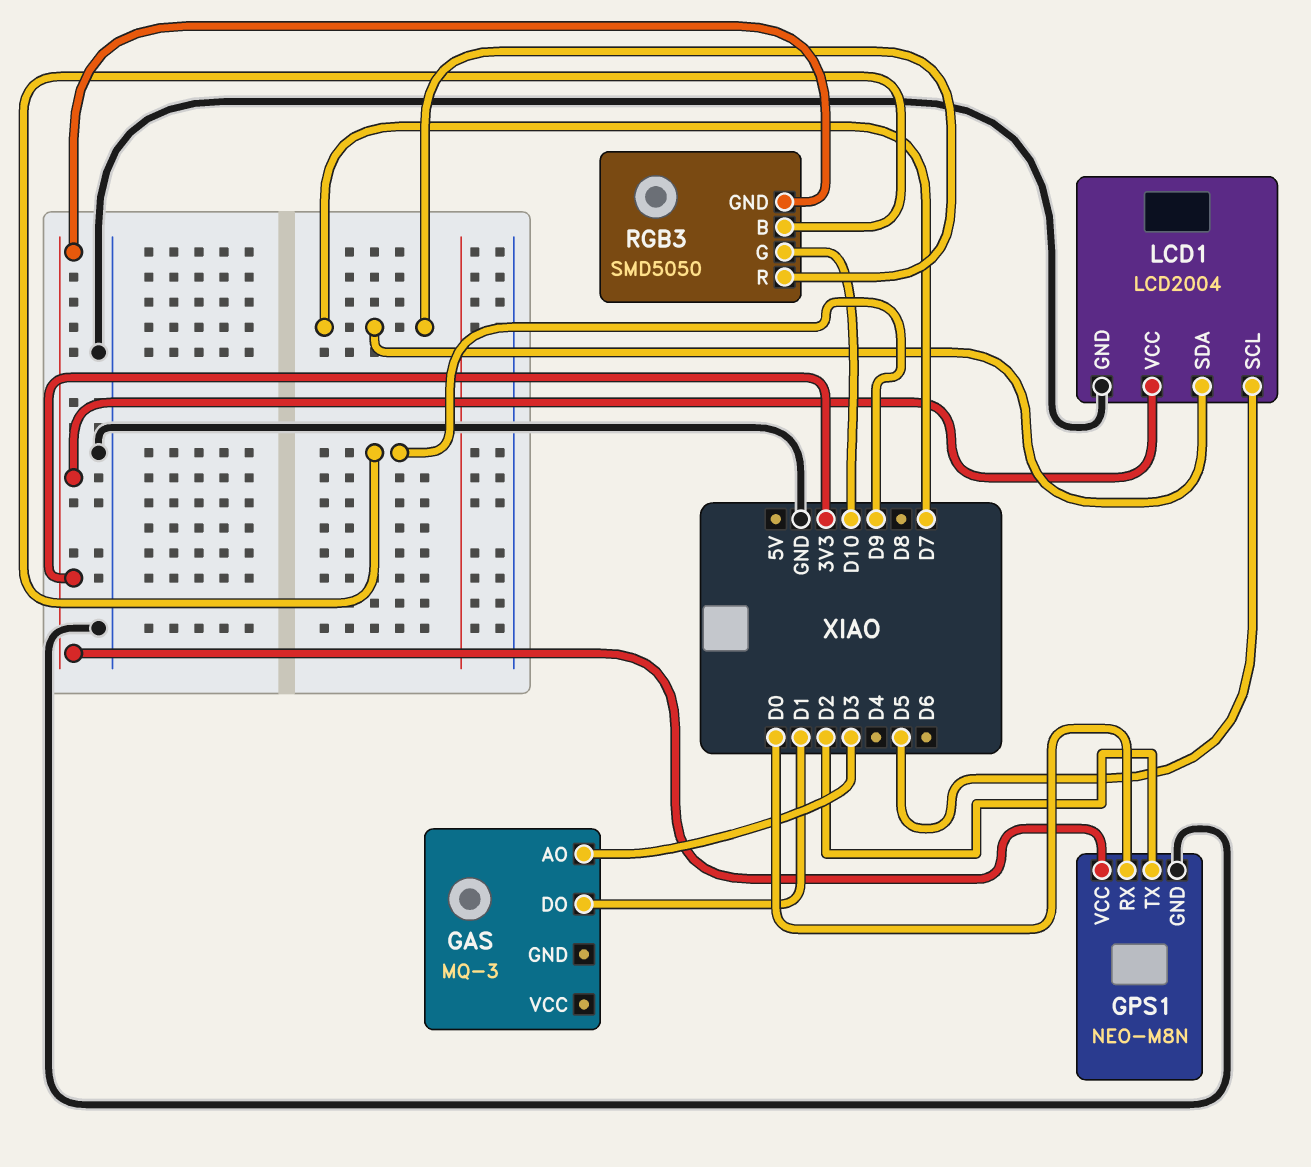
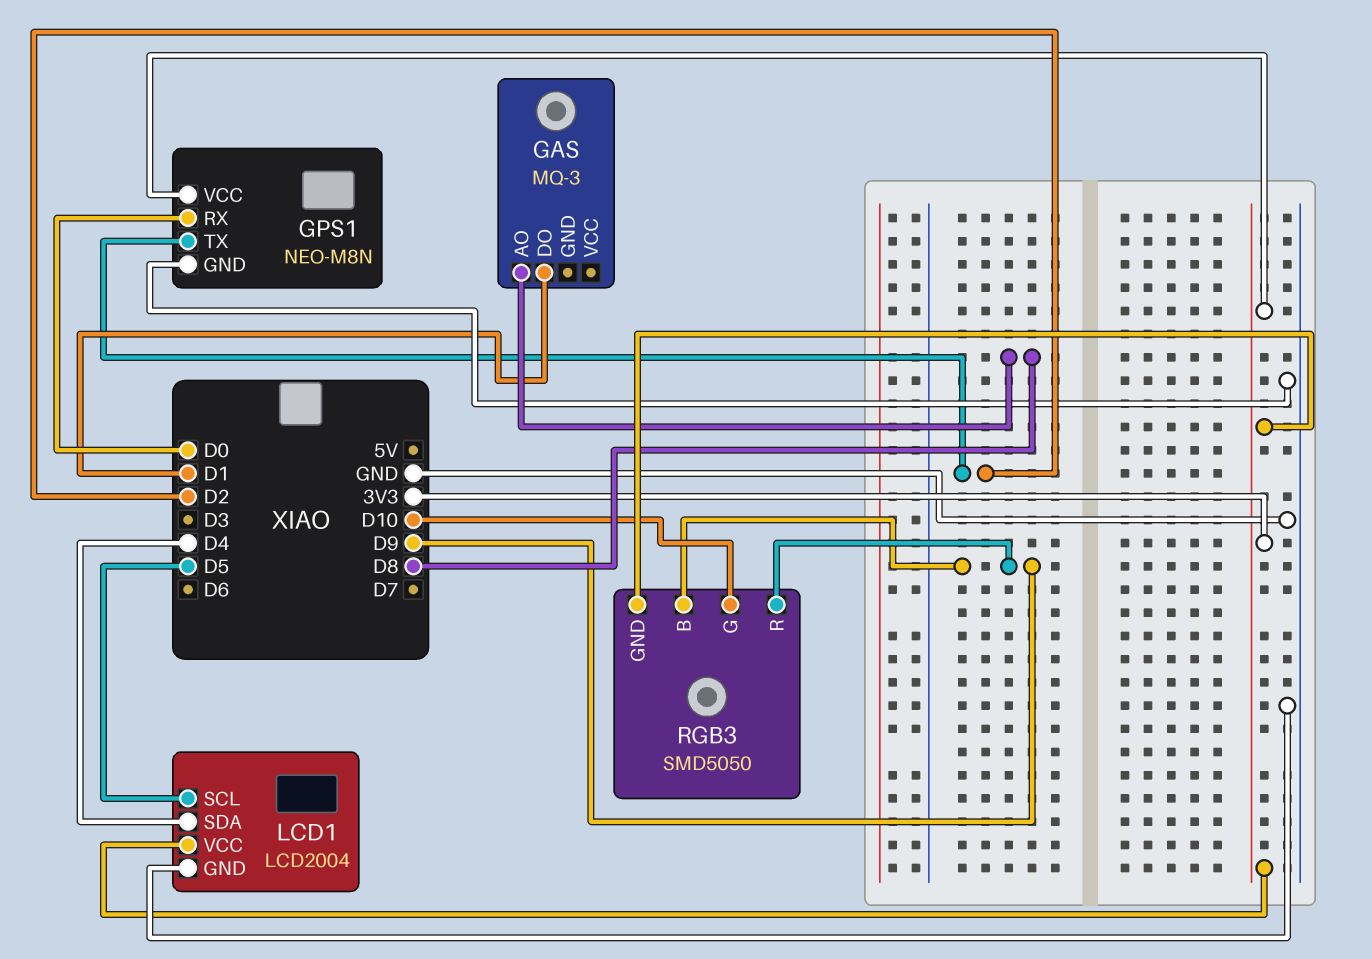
GAS pin AO: D3 -> D8
LCD1 pin SDA: D7 -> D4
RGB3 pin R: D7 -> D9

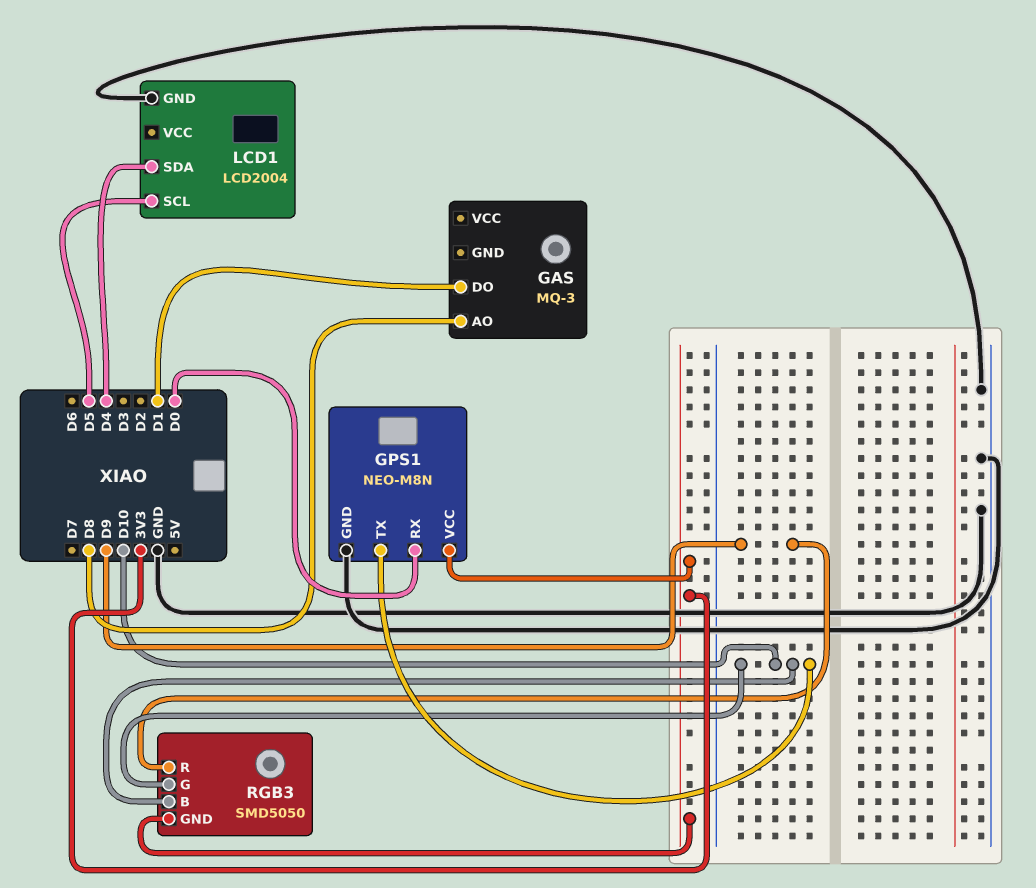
GPS1 pin TX: D2 -> D10
LCD1 pin VCC: 3V3 -> none
RGB3 pin B: D9 -> D10

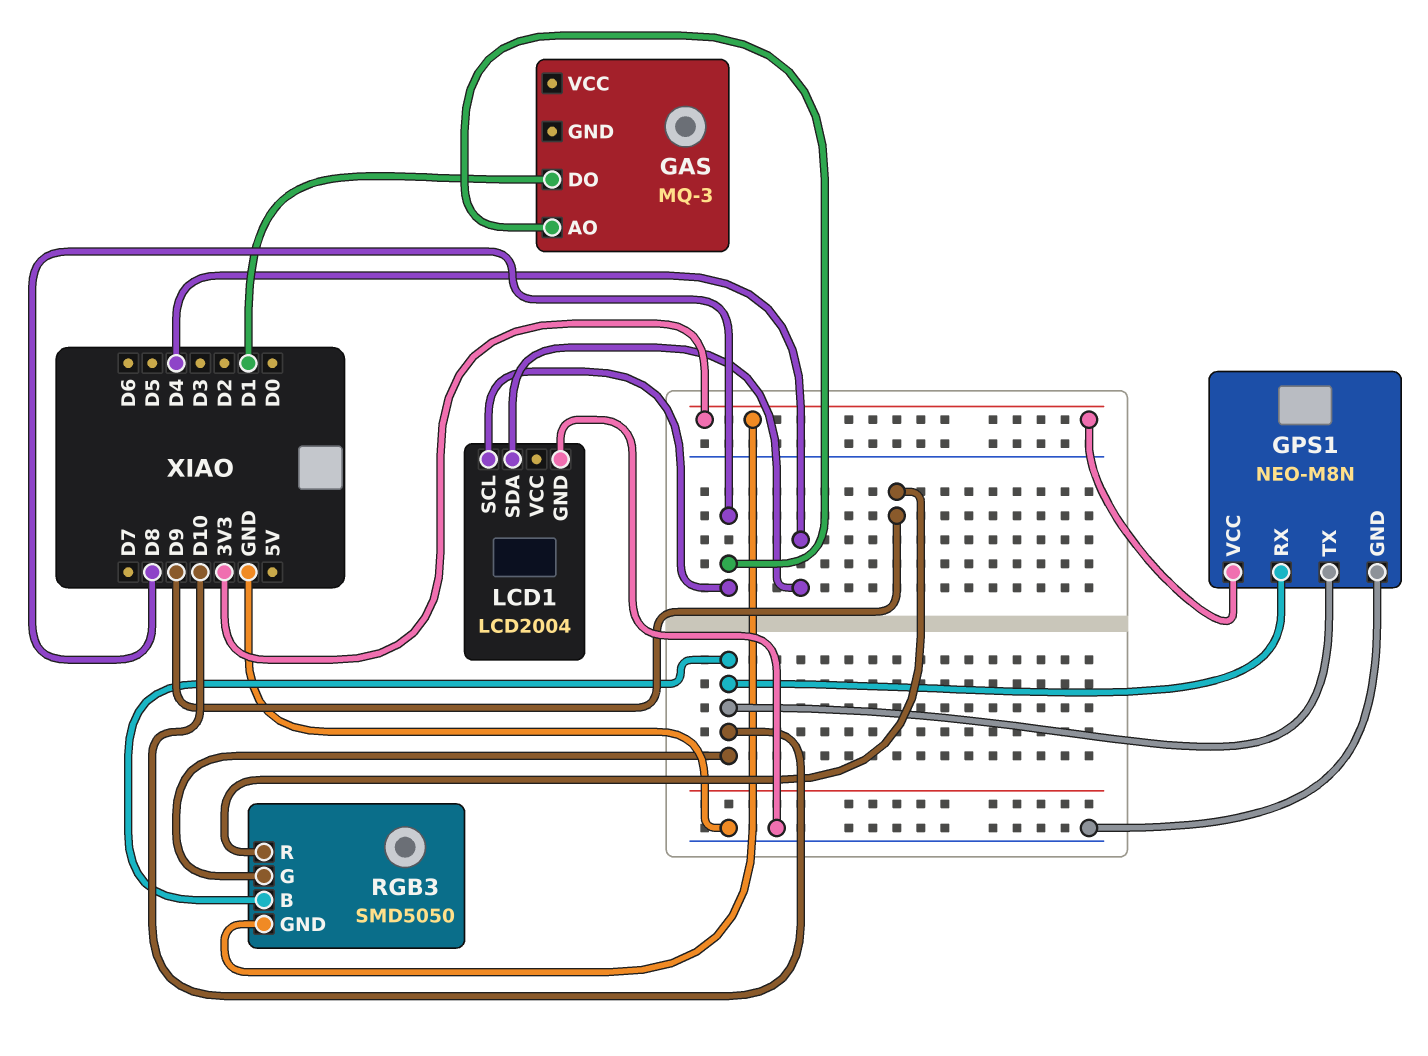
GPS1 pin RX: D0 -> D10
LCD1 pin SCL: D5 -> D8

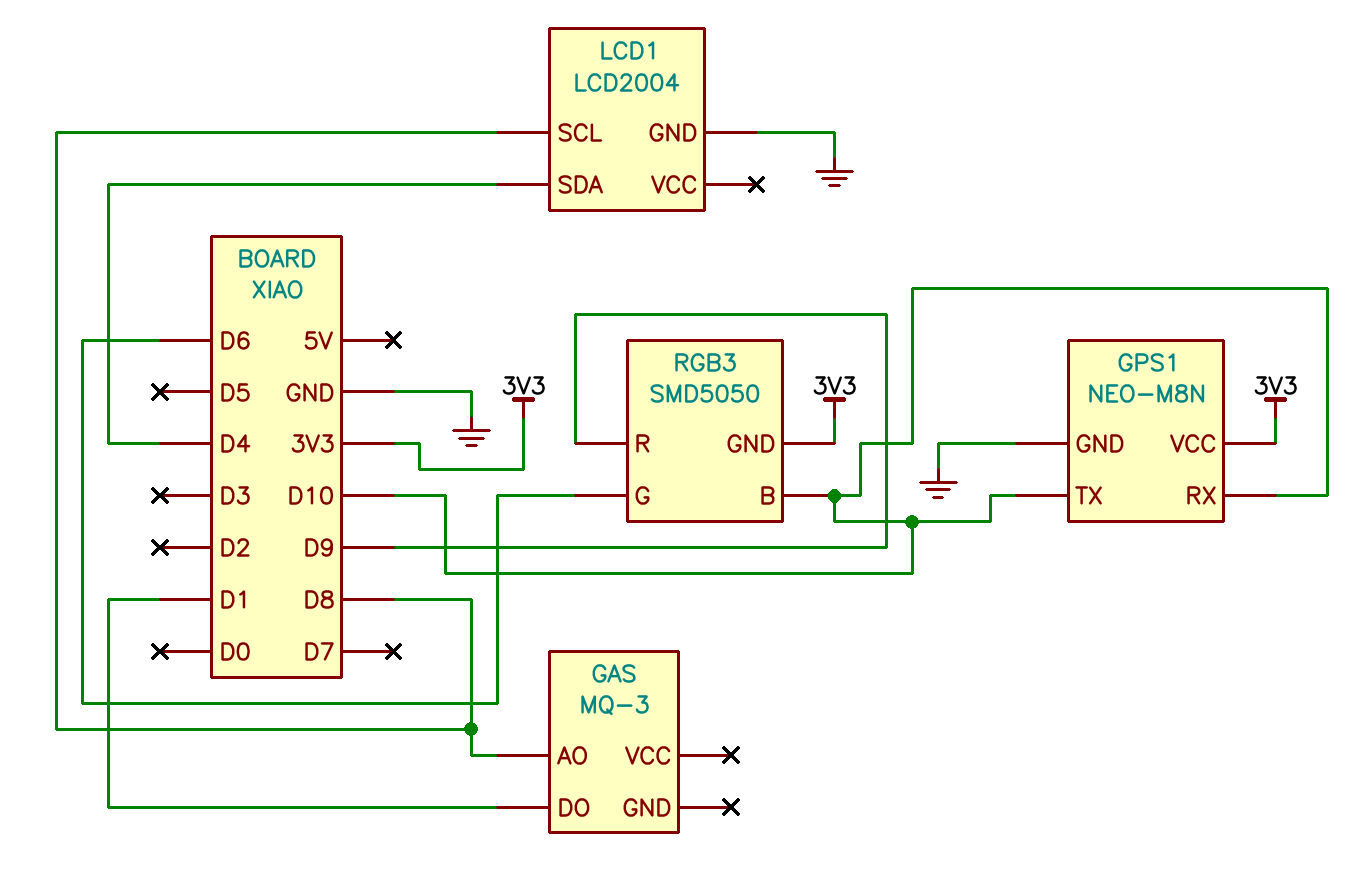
RGB3 pin G: D10 -> D6

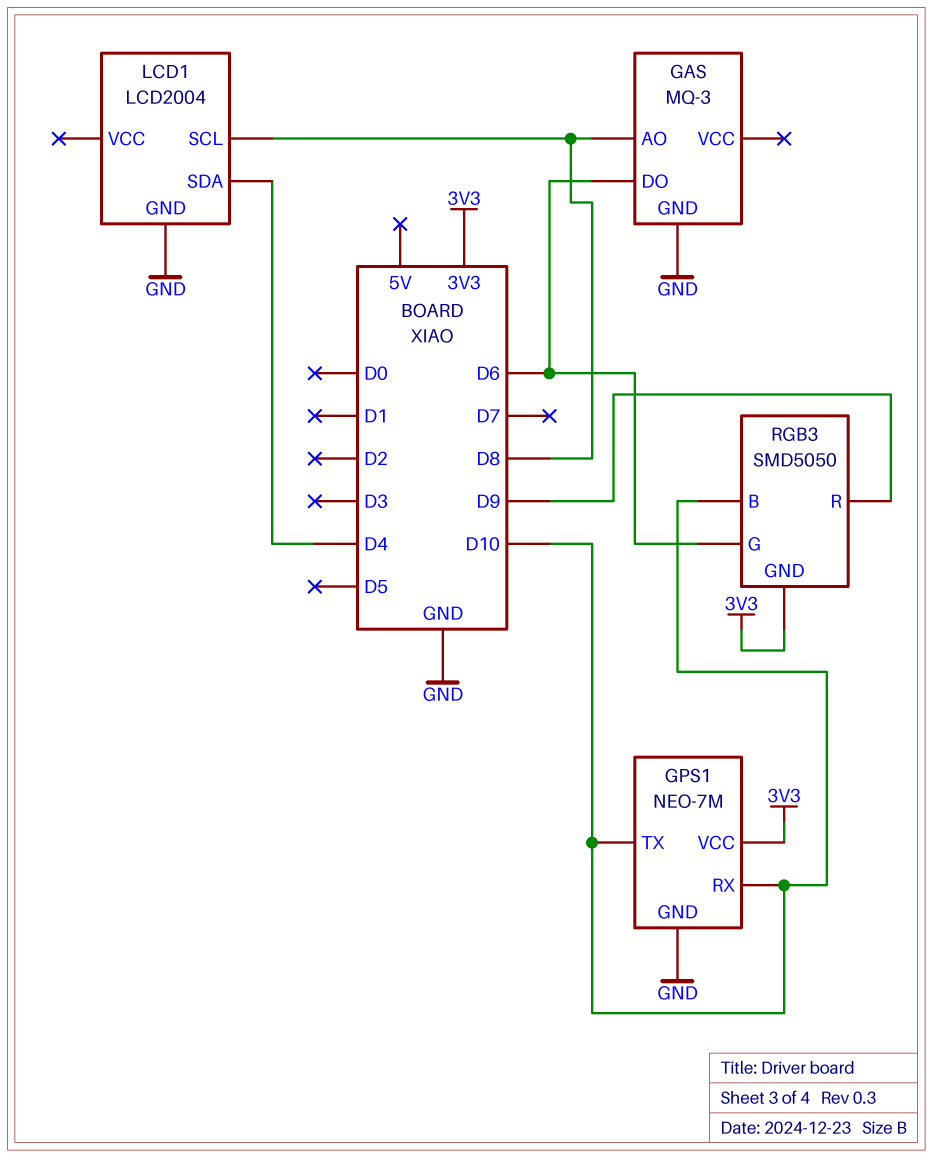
GAS pin DO: D1 -> D6
GAS pin GND: none -> GND
GPS1: NEO-M8N -> NEO-7M

